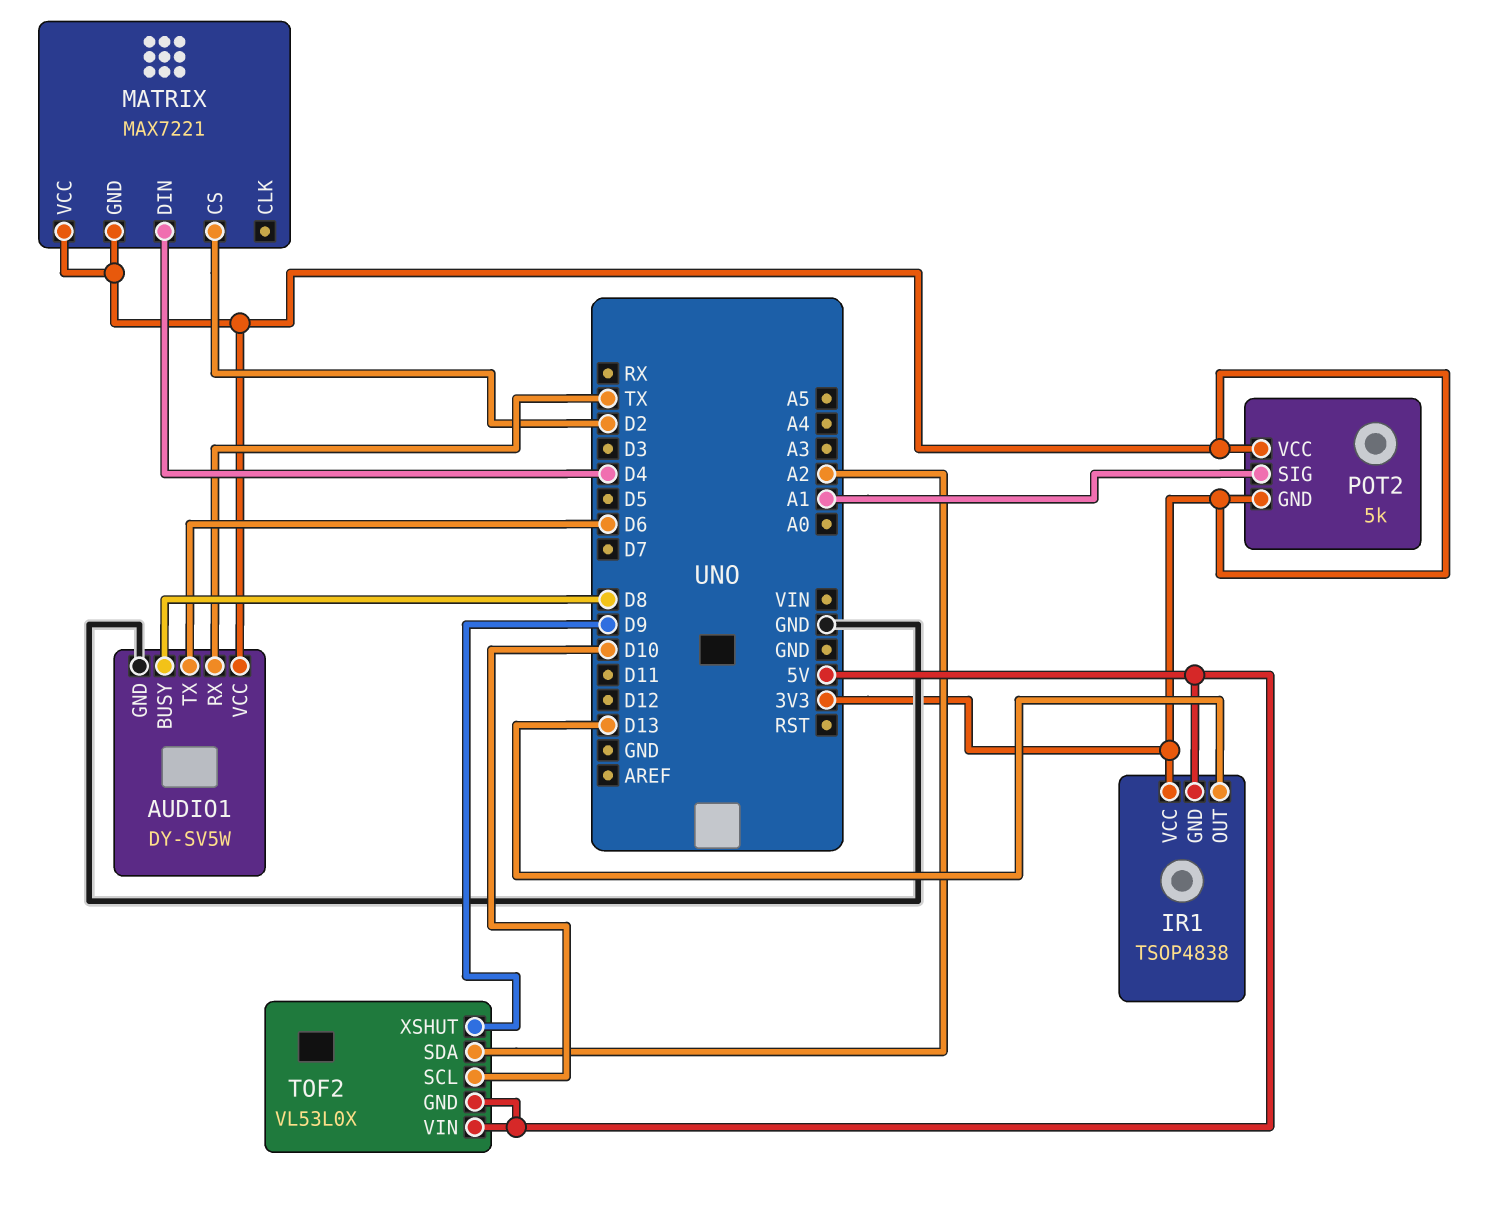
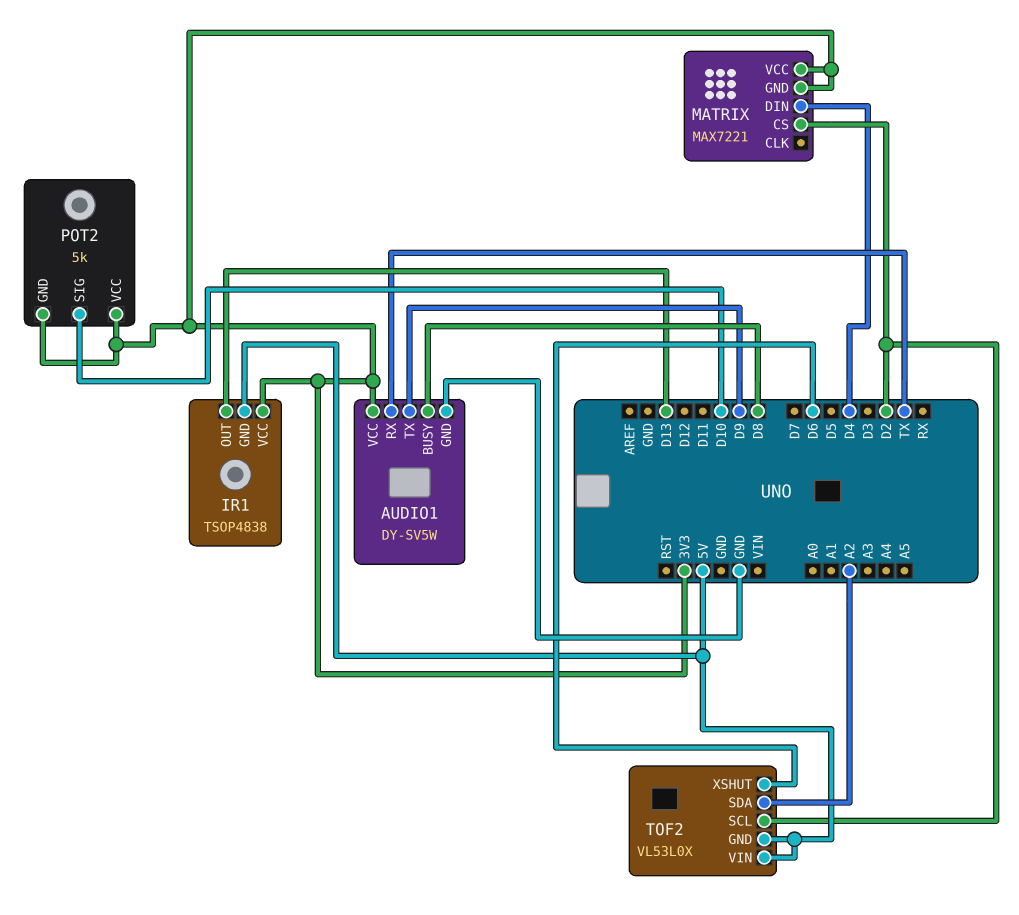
AUDIO1 pin TX: D6 -> D9
POT2 pin SIG: A1 -> D10
TOF2 pin SCL: D10 -> D2
TOF2 pin XSHUT: D9 -> D6

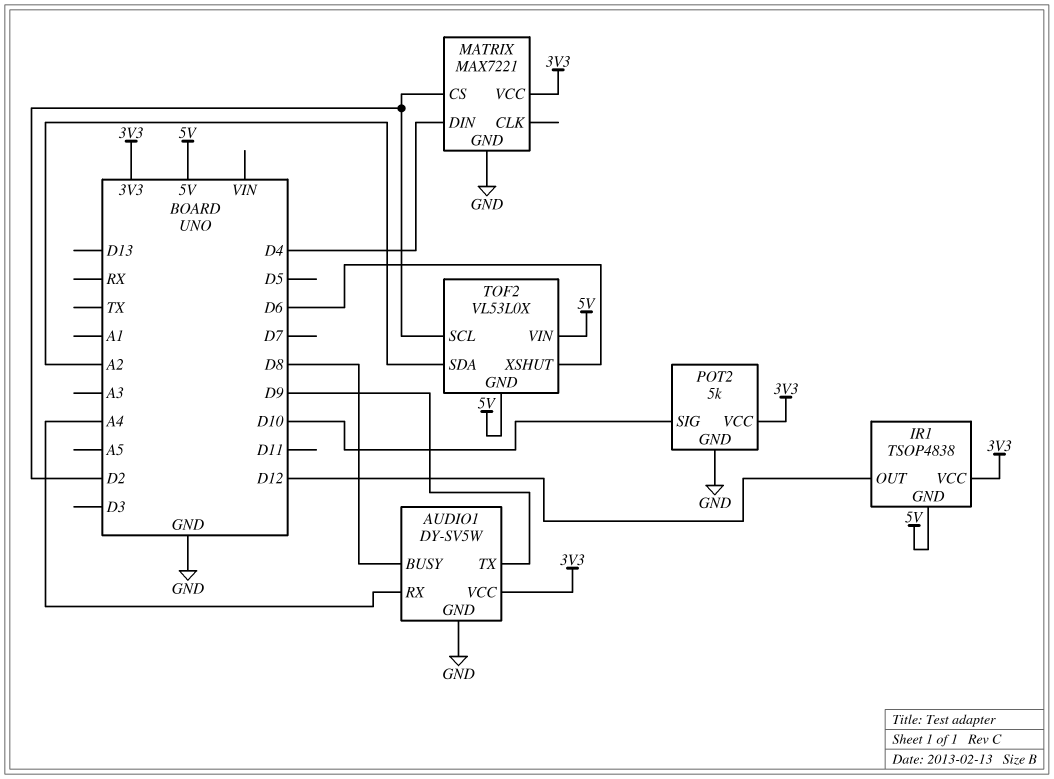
AUDIO1 pin RX: TX -> A4
IR1 pin OUT: D13 -> D12
MATRIX pin GND: 3V3 -> GND
POT2 pin GND: 3V3 -> GND

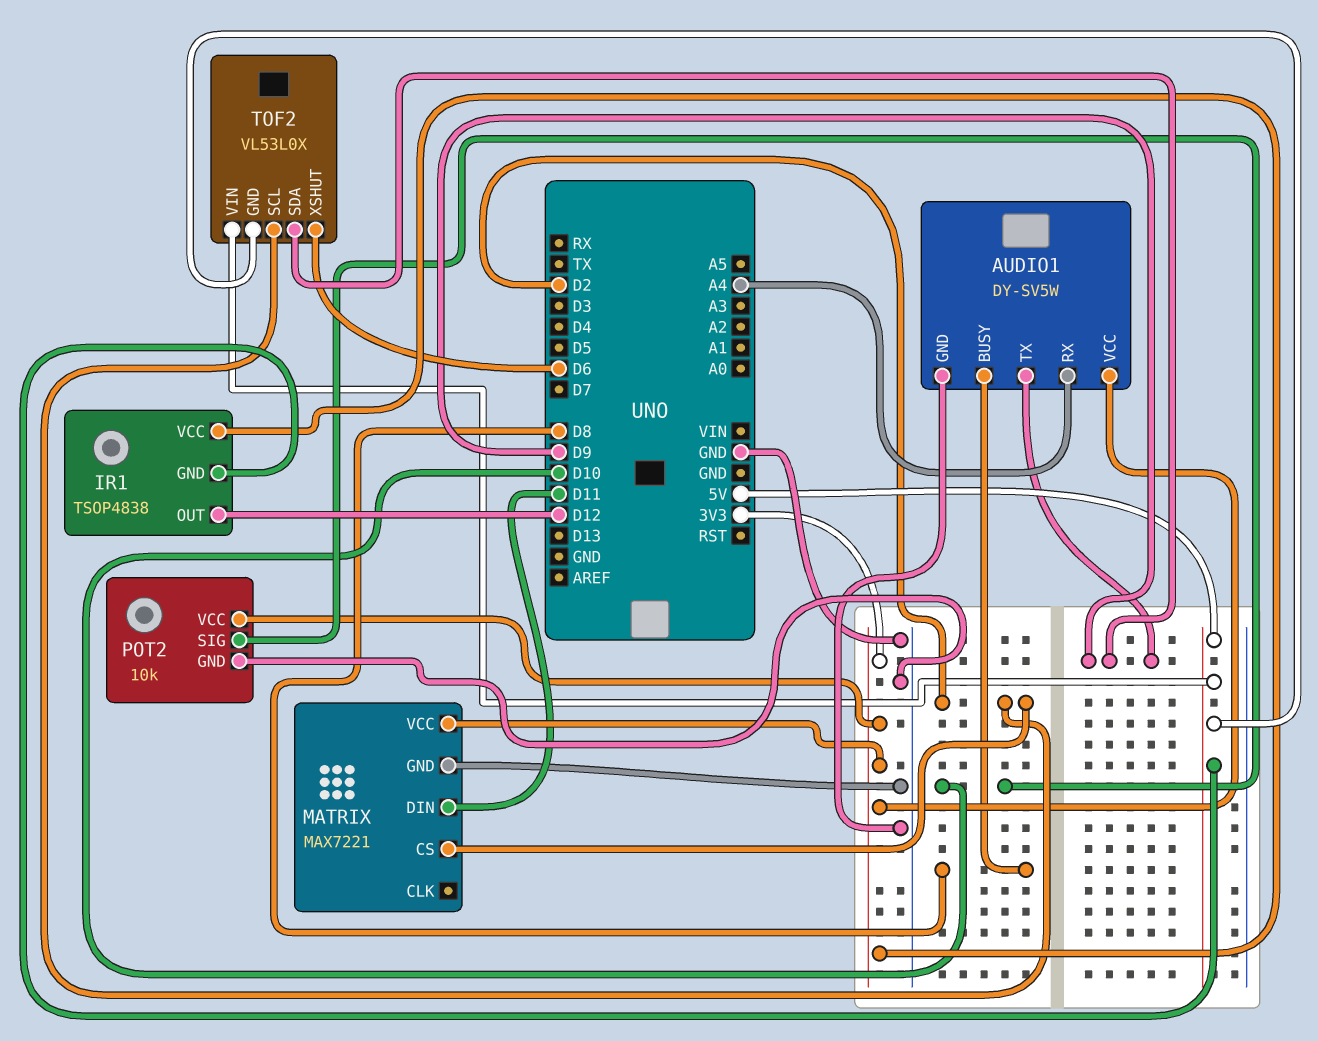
MATRIX pin DIN: D4 -> D11
POT2: 5k -> 10k
TOF2 pin SDA: A2 -> D9

